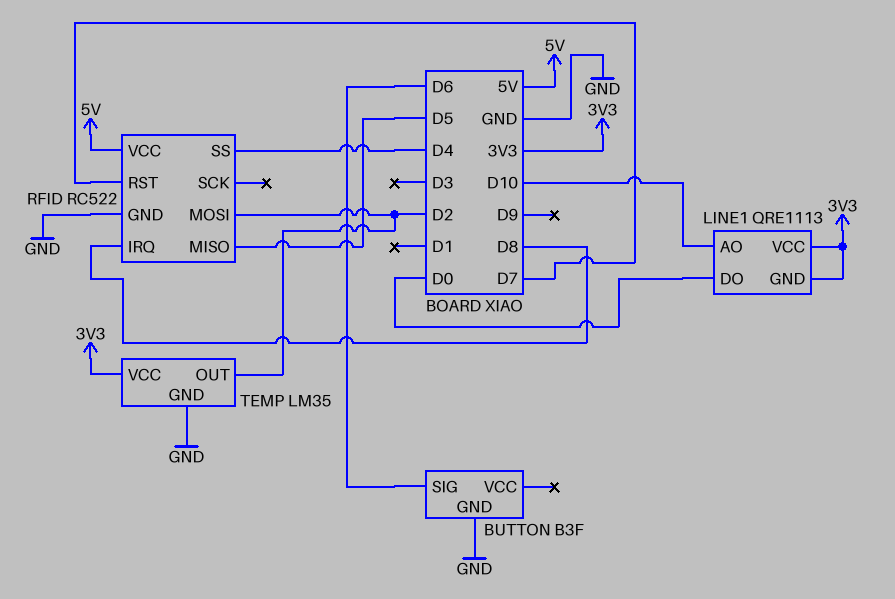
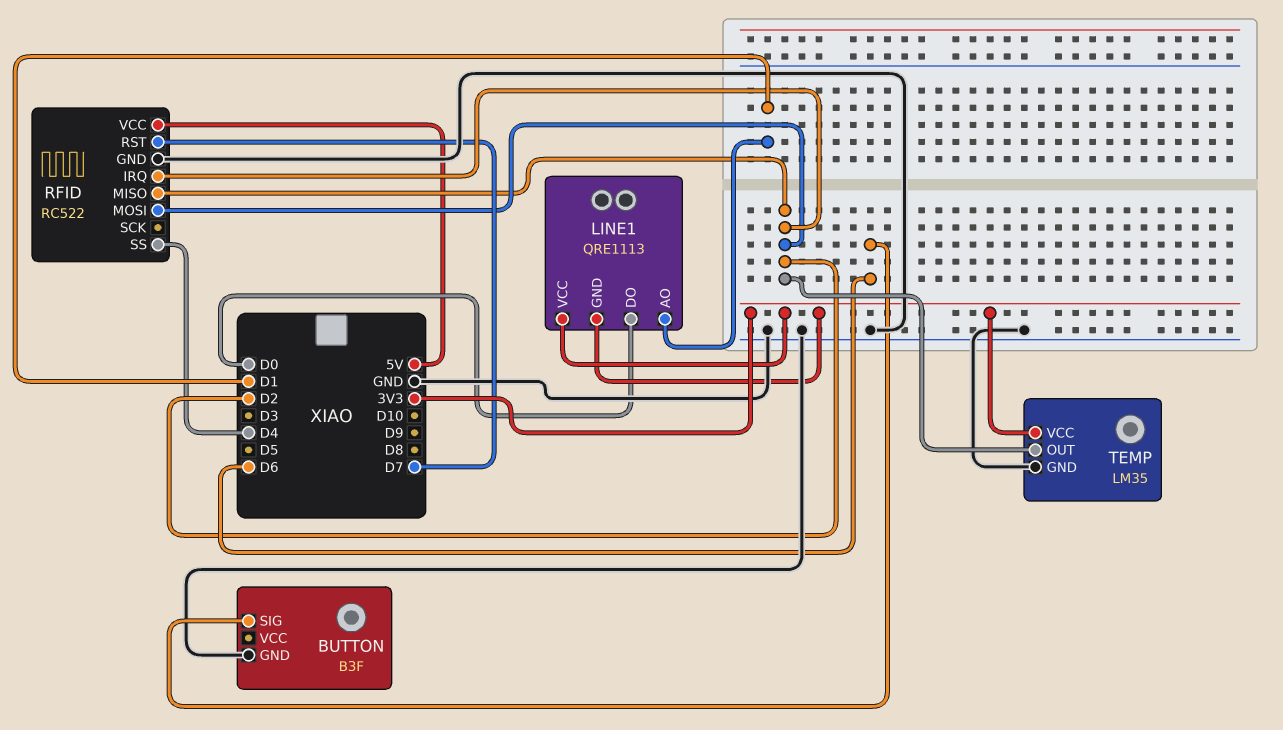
LINE1 pin AO: D10 -> D1
RFID pin IRQ: D8 -> D2
RFID pin MISO: D5 -> D2

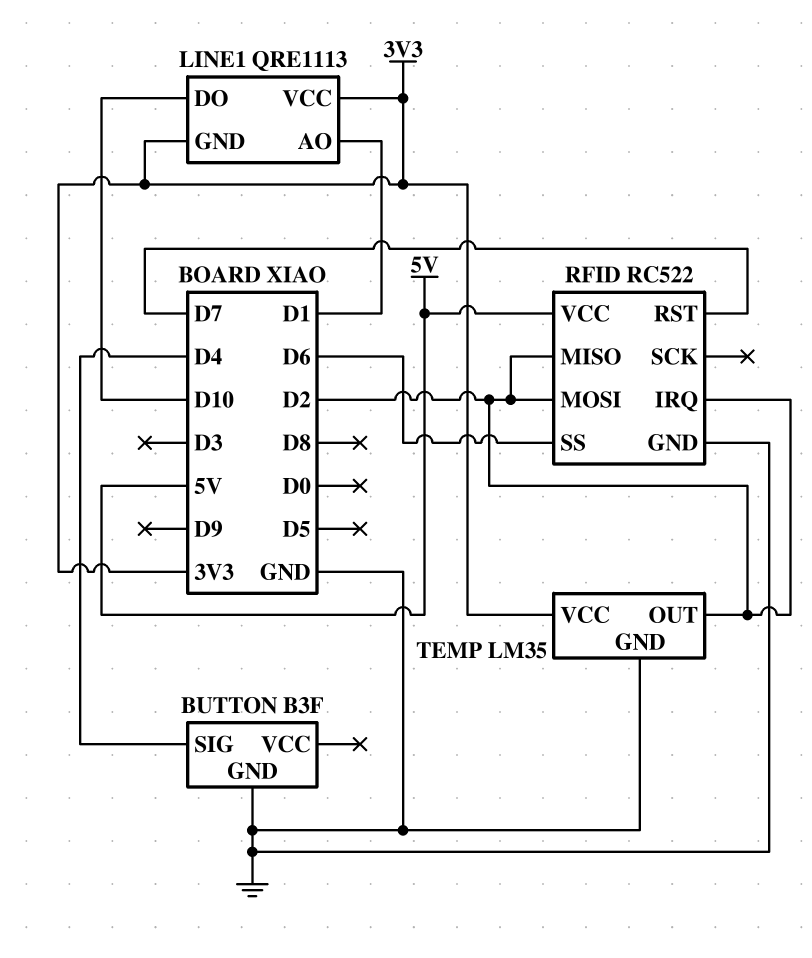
BUTTON pin SIG: D6 -> D4
LINE1 pin DO: D0 -> D10
RFID pin SS: D4 -> D6

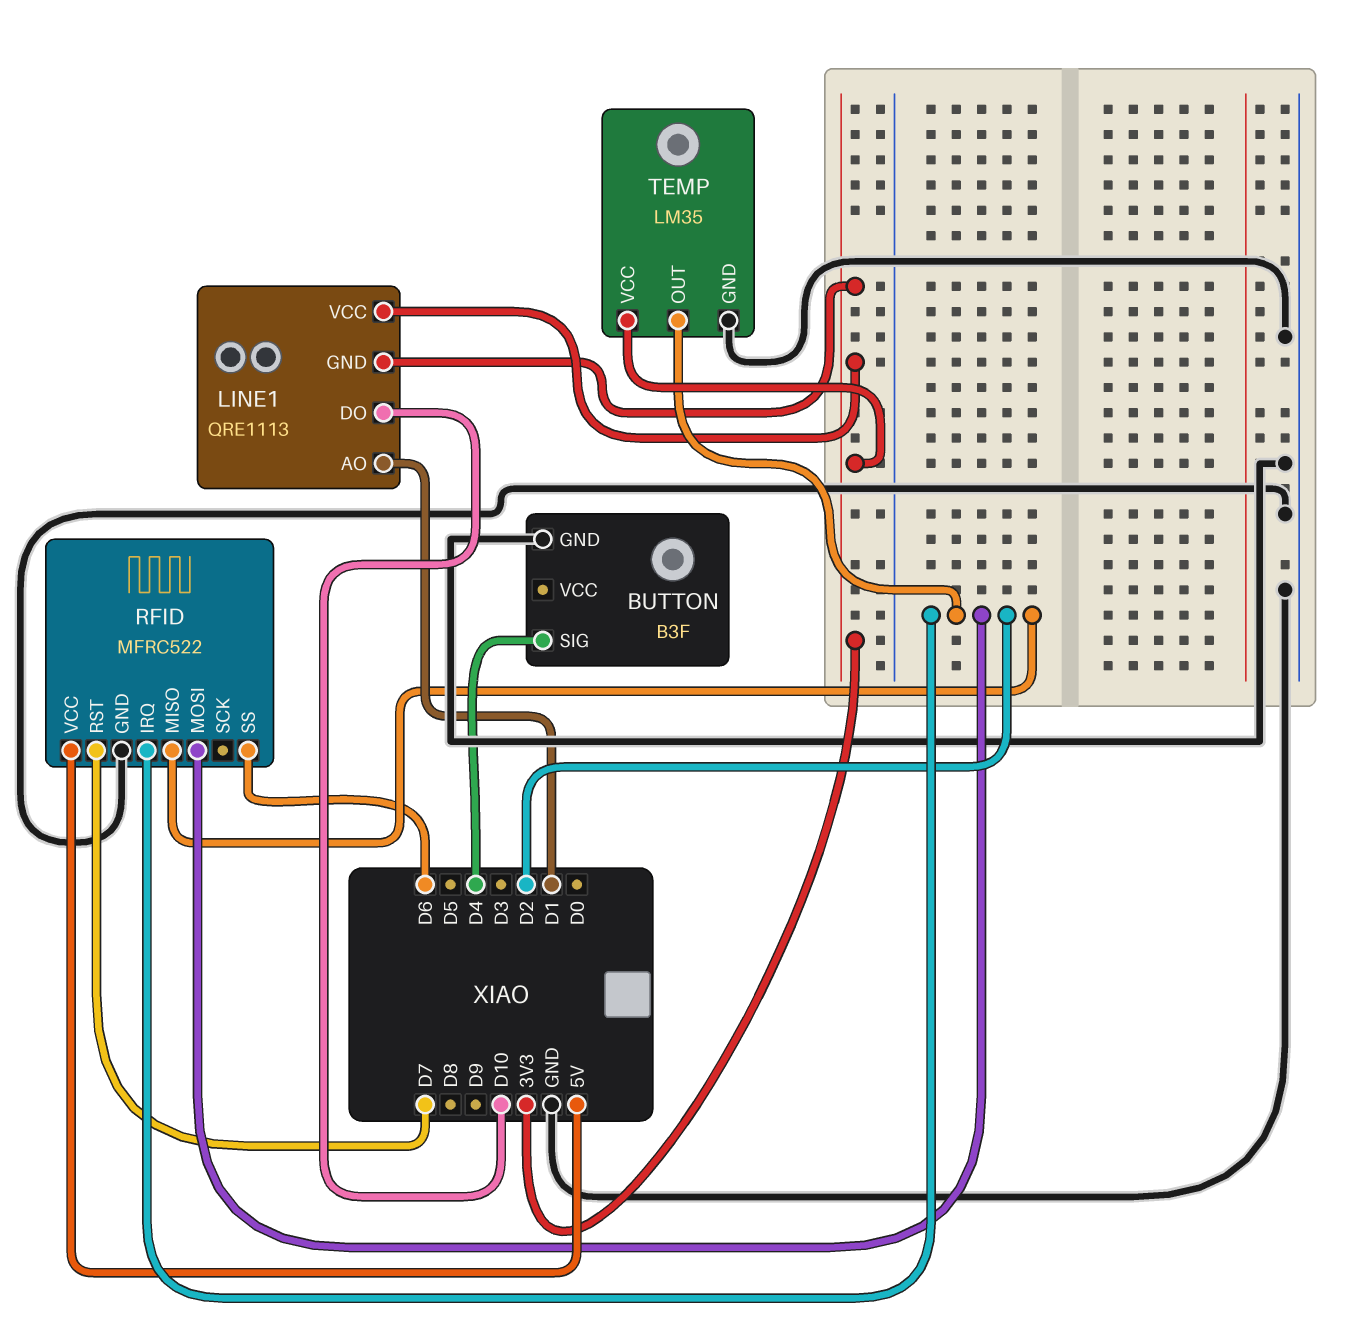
RFID: RC522 -> MFRC522

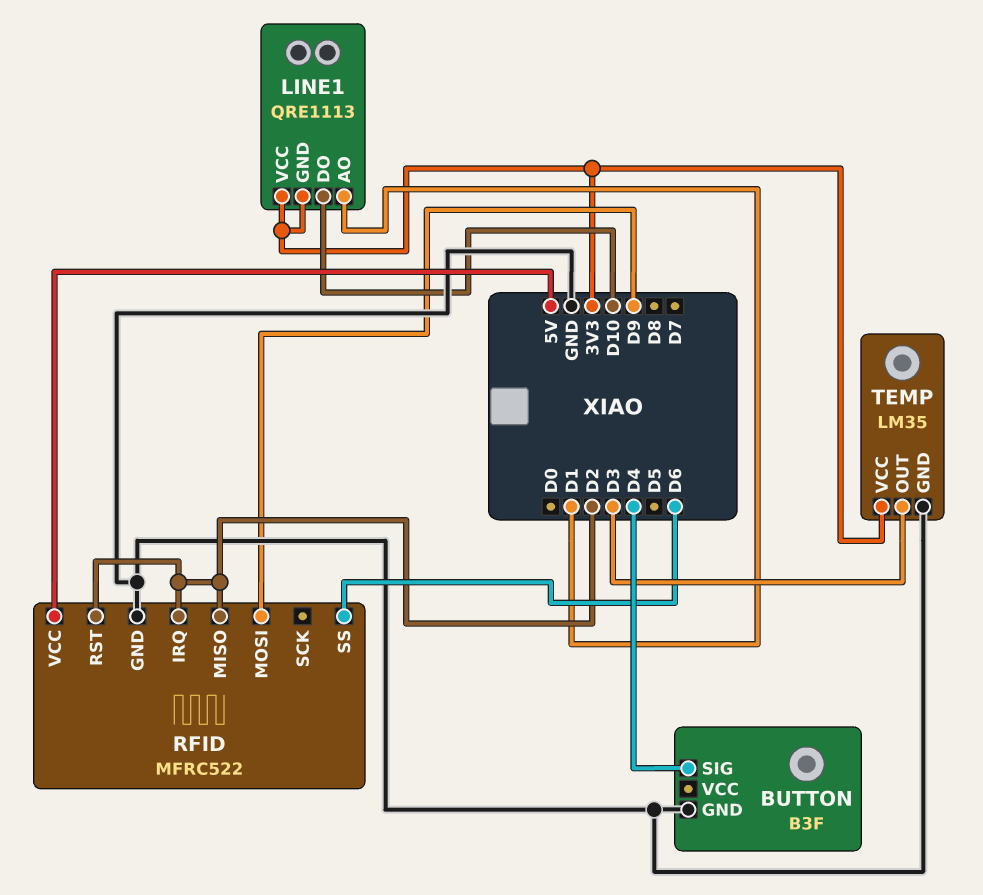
RFID pin MOSI: D2 -> D9
RFID pin RST: D7 -> D2
TEMP pin OUT: D2 -> D3

